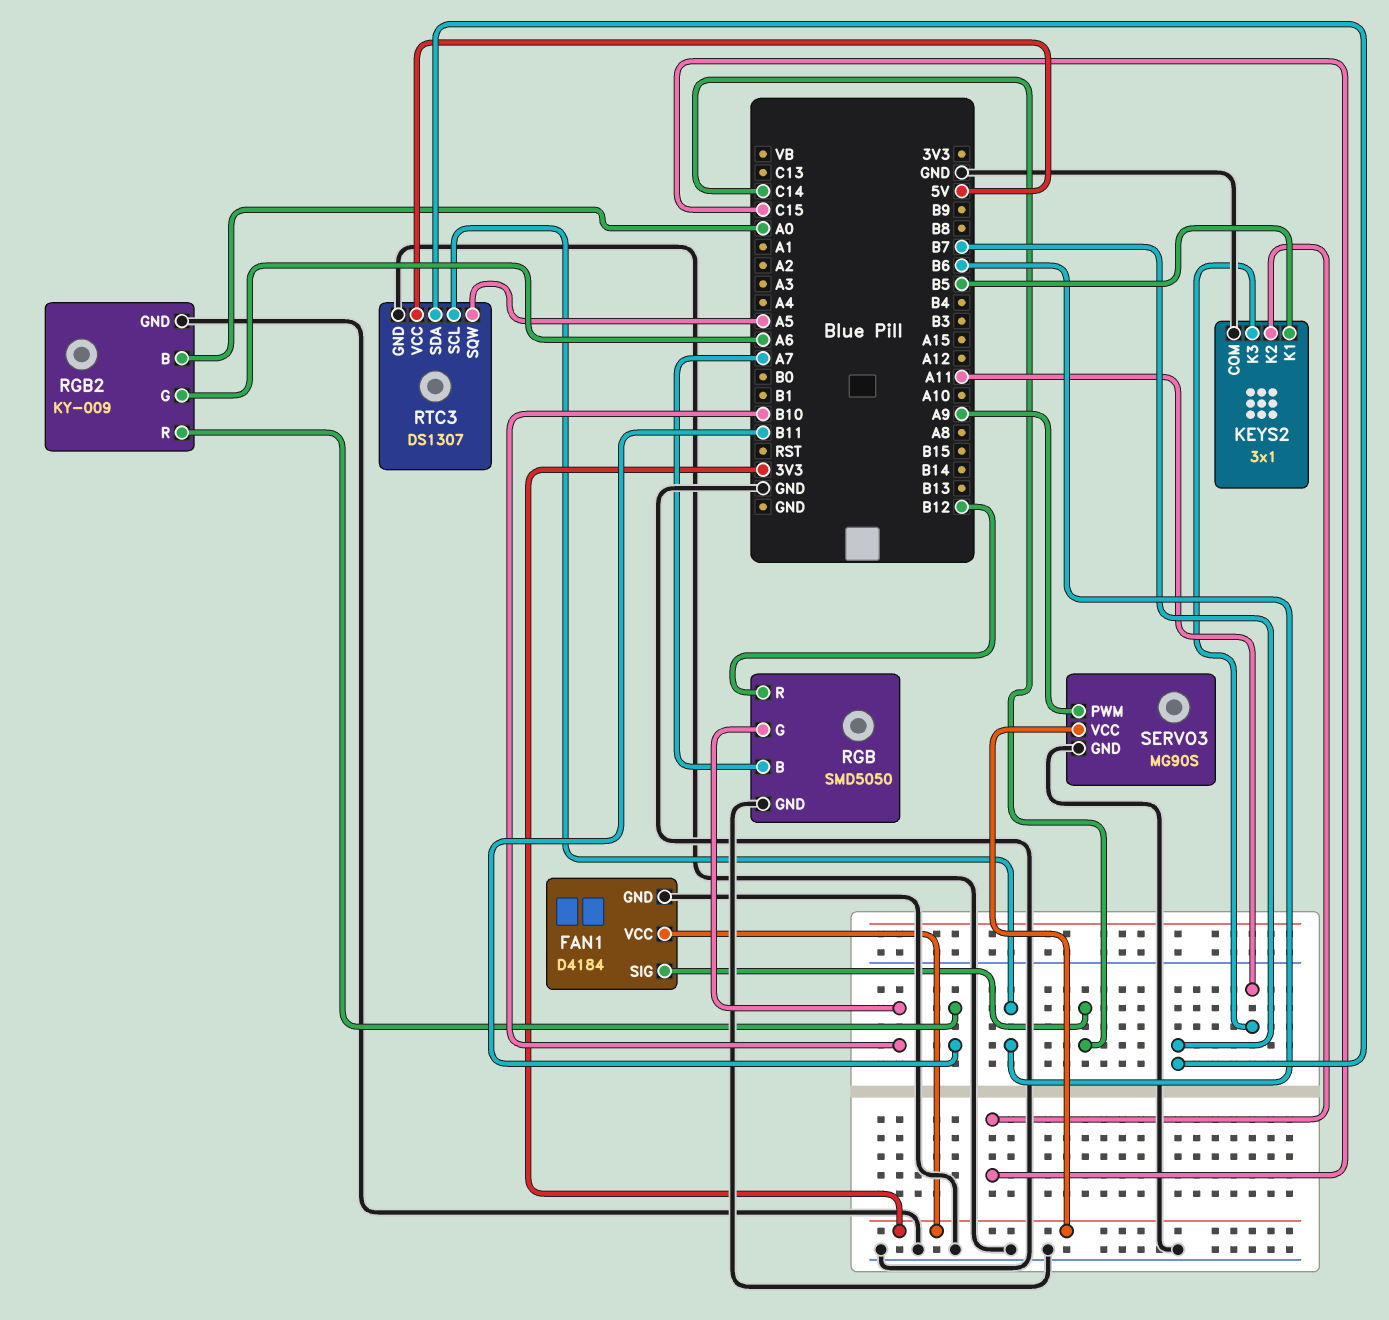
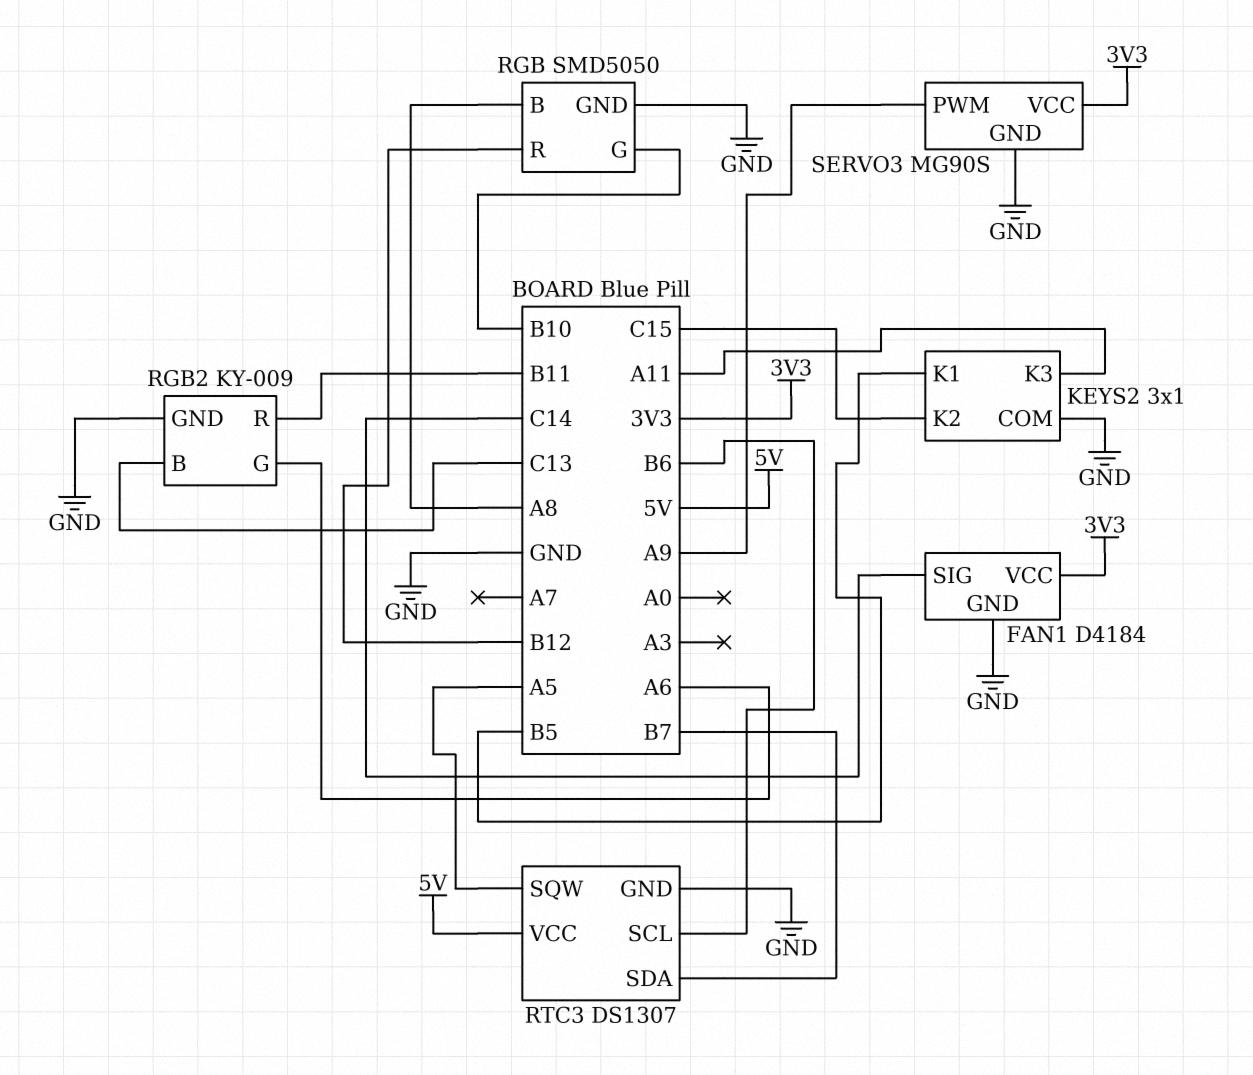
RGB pin B: A7 -> A8
RGB2 pin B: A0 -> C13

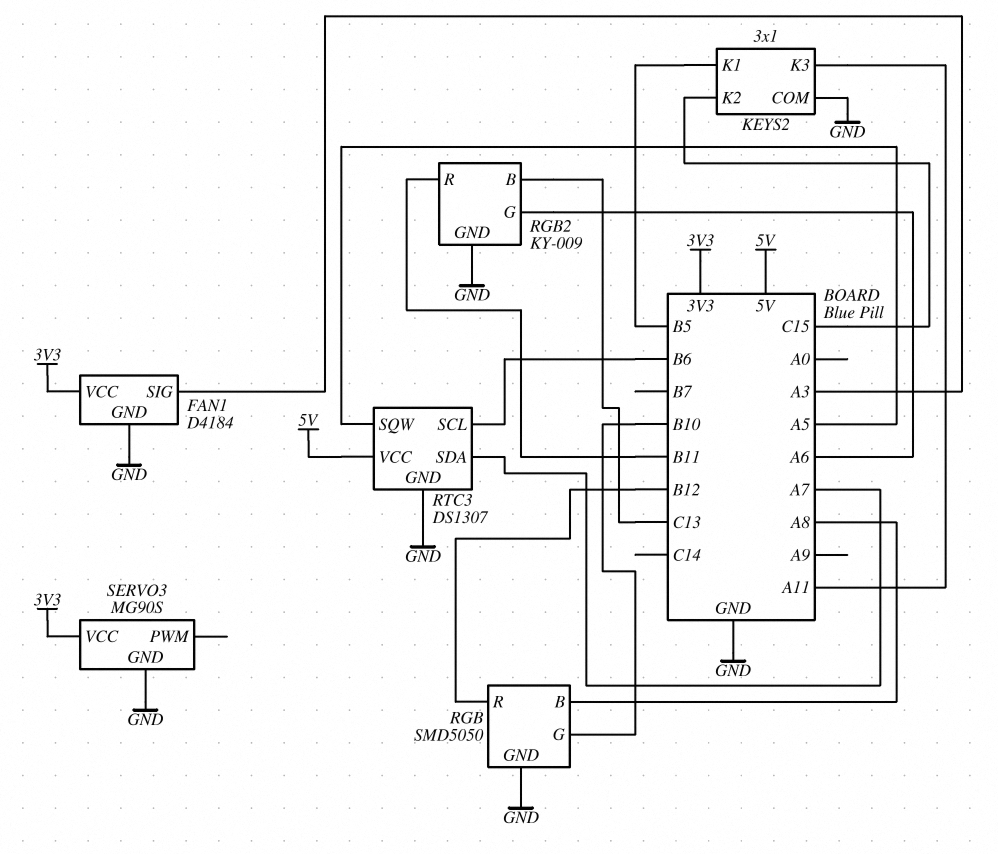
FAN1 pin SIG: C14 -> A3
RTC3 pin SDA: B7 -> A7
SERVO3 pin PWM: A9 -> none

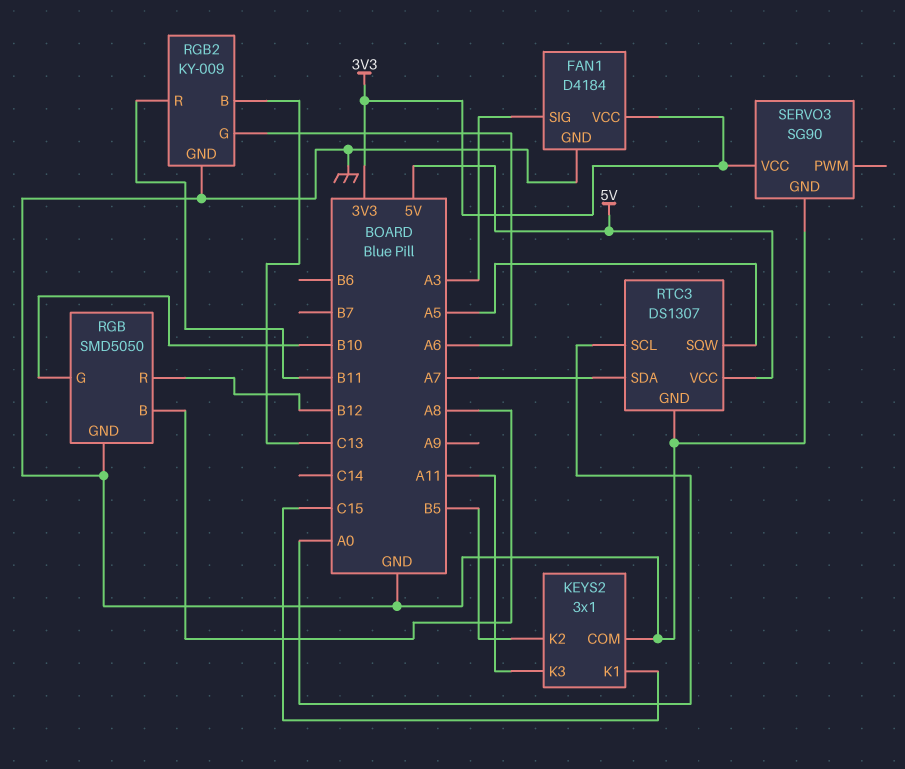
KEYS2 pin K1: B5 -> C15
KEYS2 pin K2: C15 -> B5
RTC3 pin SCL: B6 -> A0
SERVO3: MG90S -> SG90

